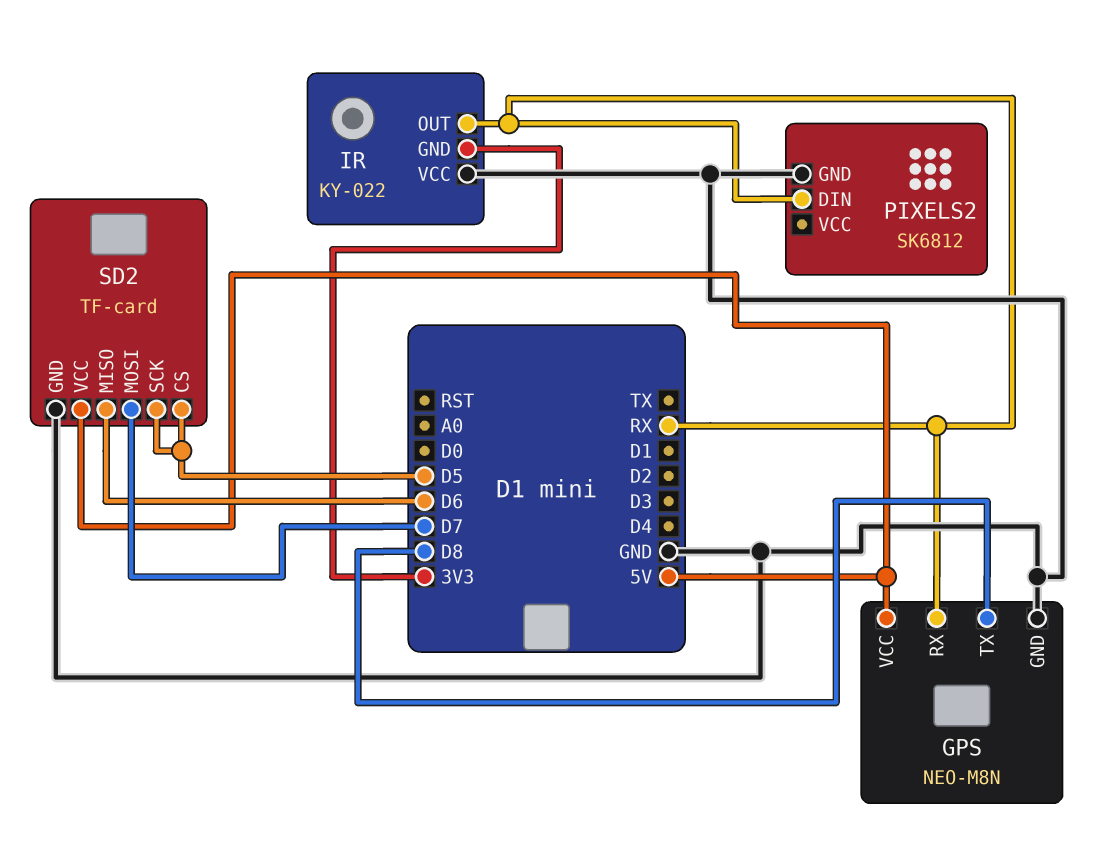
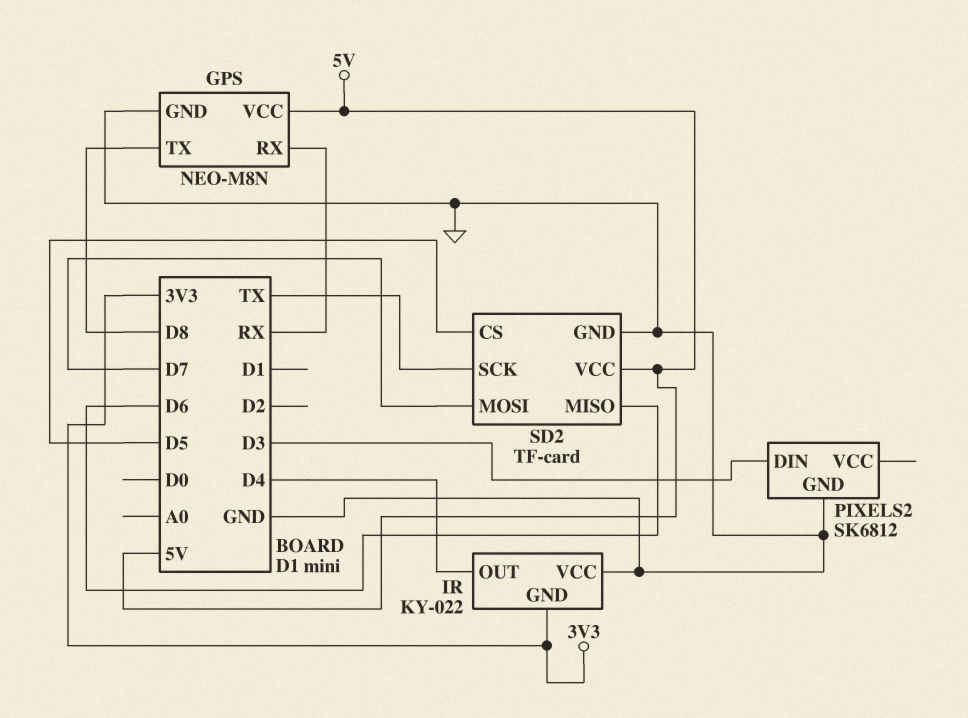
IR pin OUT: RX -> D4
PIXELS2 pin DIN: RX -> D3
SD2 pin SCK: D5 -> TX

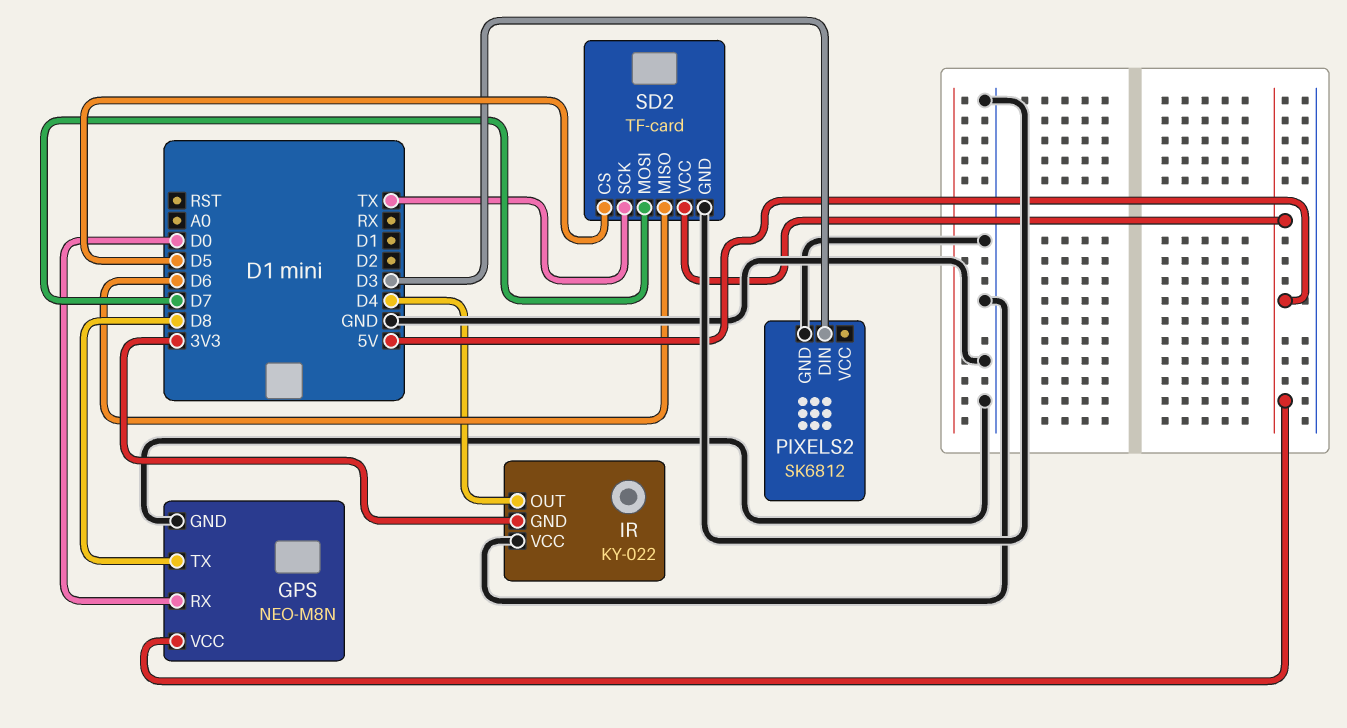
GPS pin RX: RX -> D0

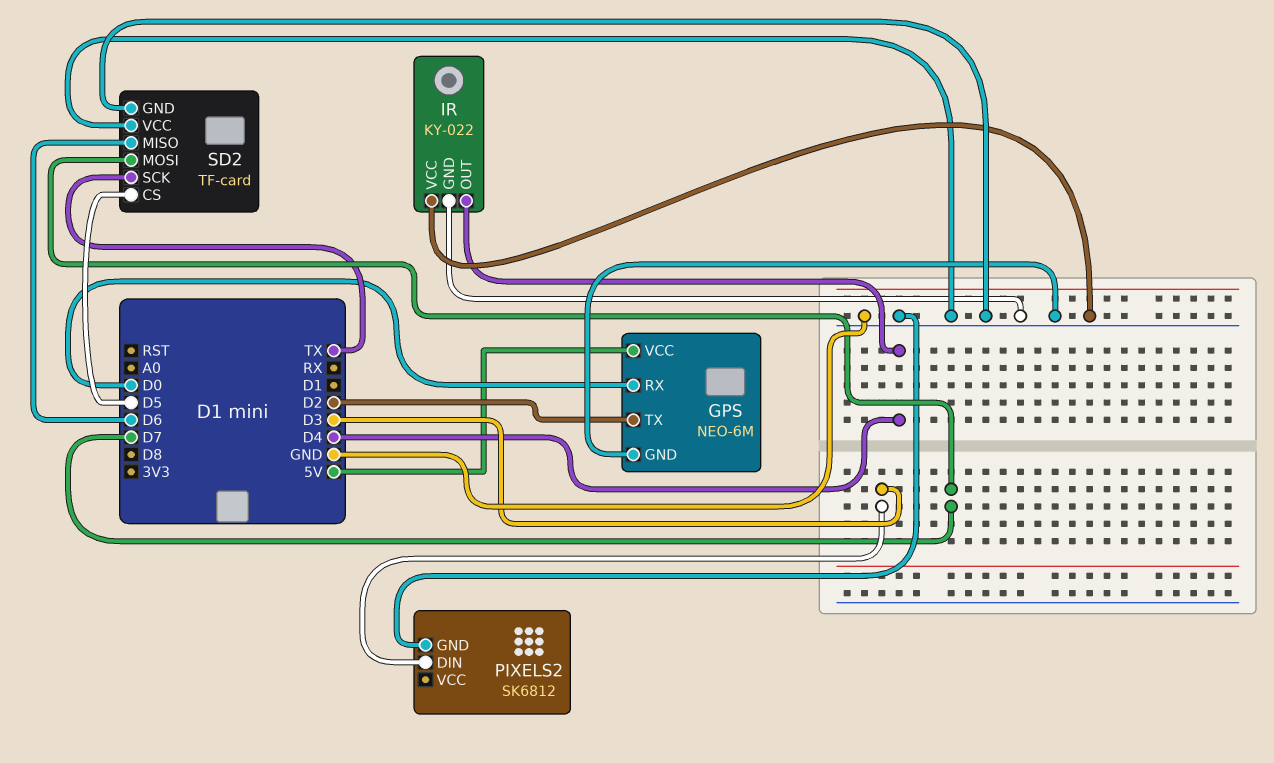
GPS: NEO-M8N -> NEO-6M
GPS pin TX: D8 -> D2
IR pin GND: 3V3 -> GND
SD2 pin VCC: 5V -> GND

